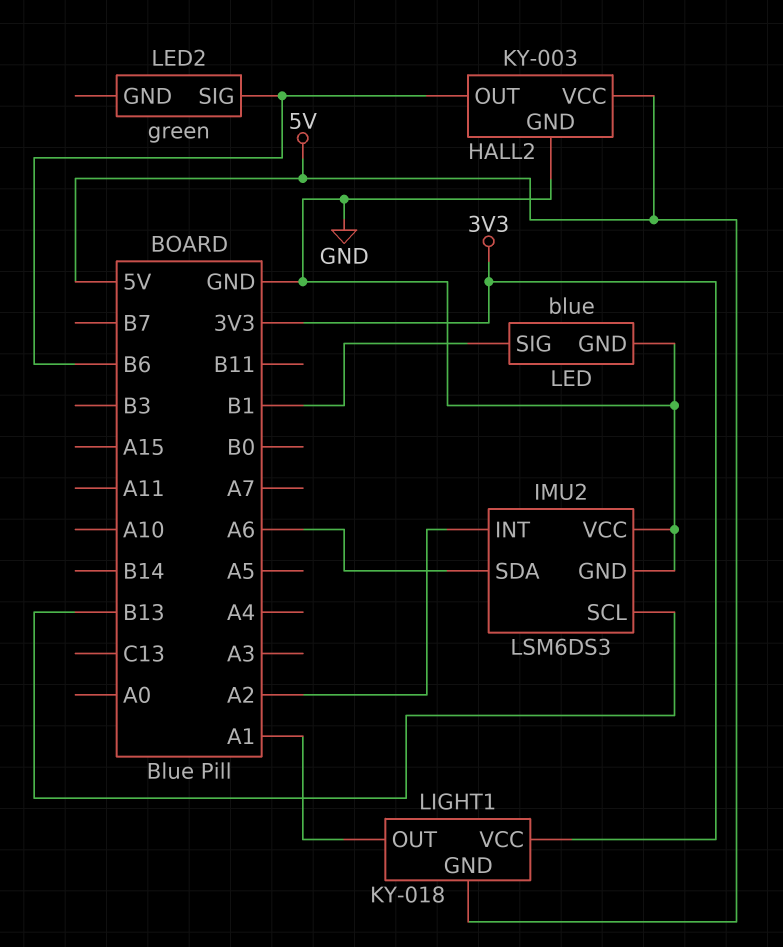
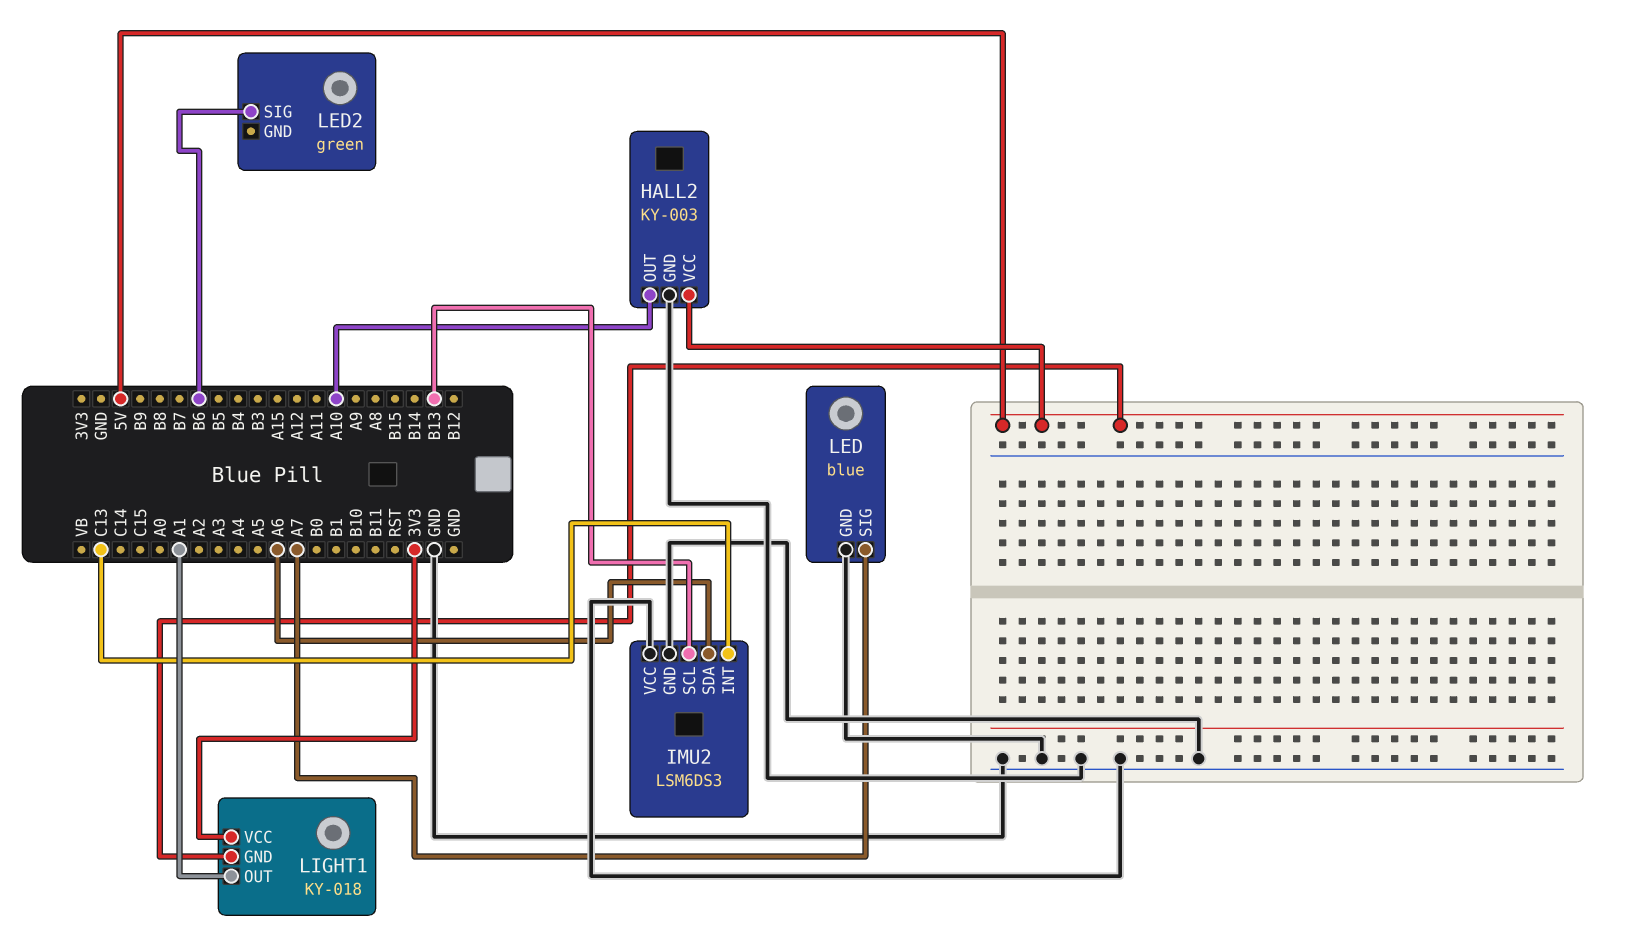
HALL2 pin OUT: B6 -> A10
IMU2 pin INT: A2 -> C13
LED pin SIG: B1 -> A7

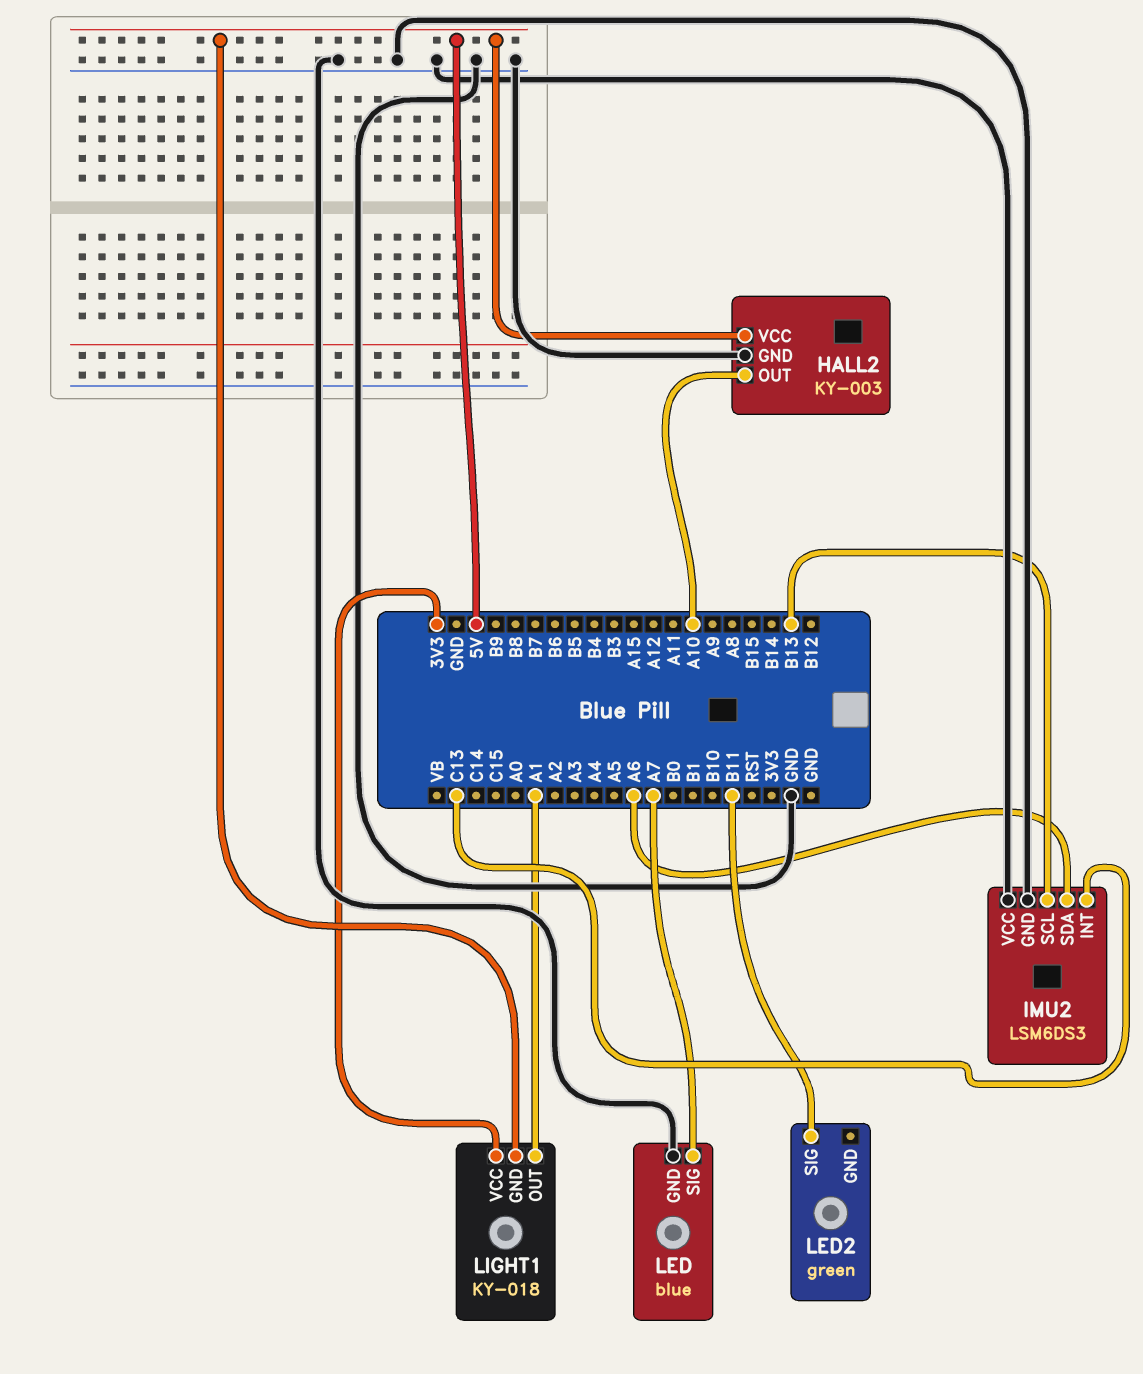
LED2 pin SIG: B6 -> B11

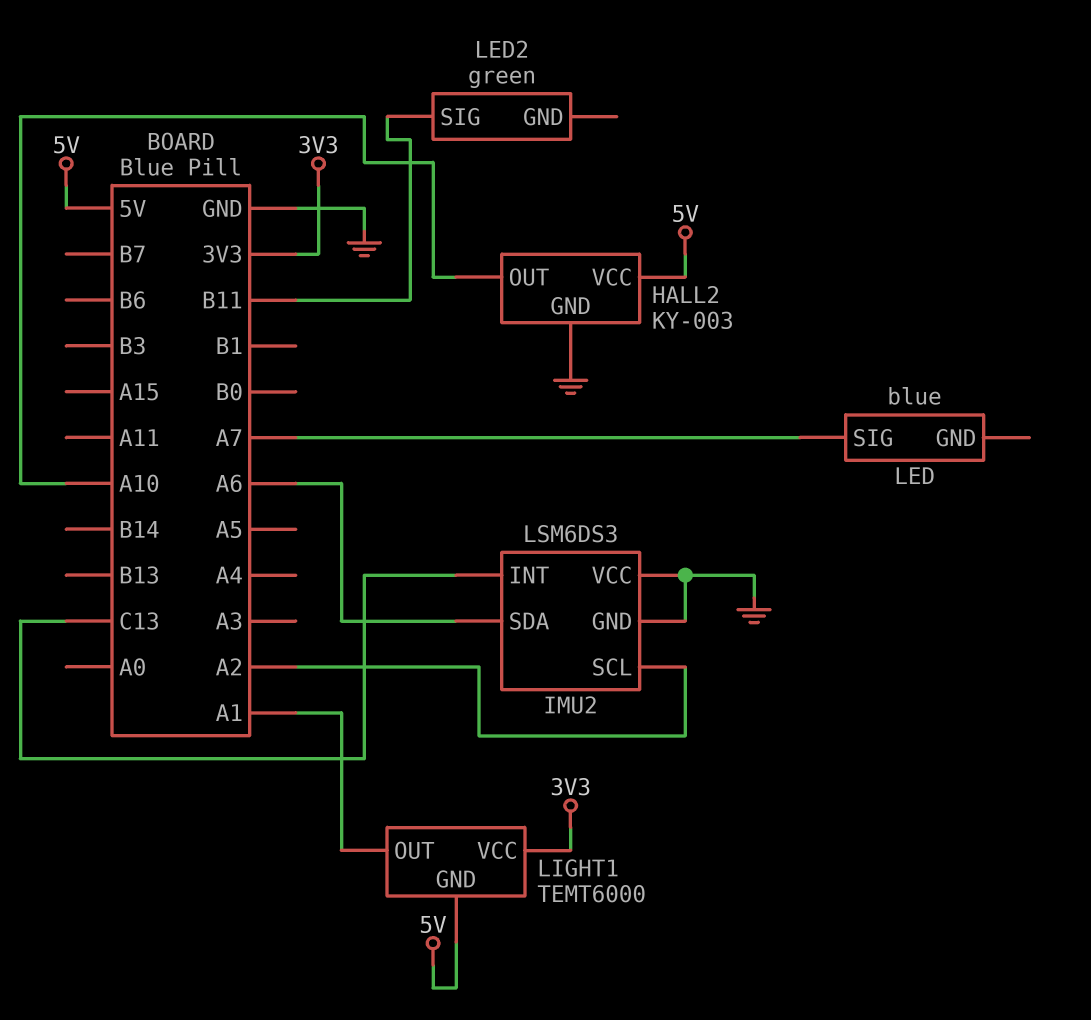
IMU2 pin SCL: B13 -> A2
LED pin GND: GND -> none
LIGHT1: KY-018 -> TEMT6000

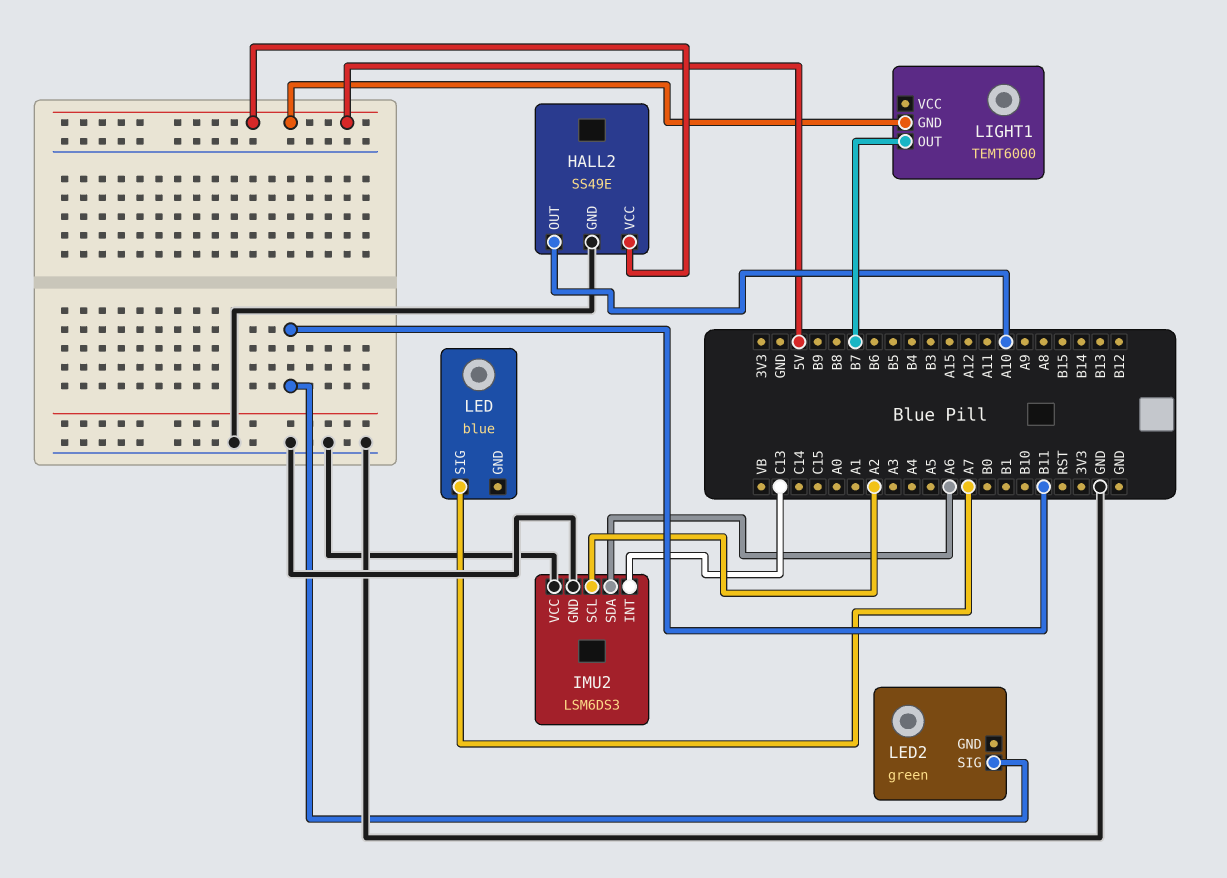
HALL2: KY-003 -> SS49E
LIGHT1 pin OUT: A1 -> B7
LIGHT1 pin VCC: 3V3 -> none

